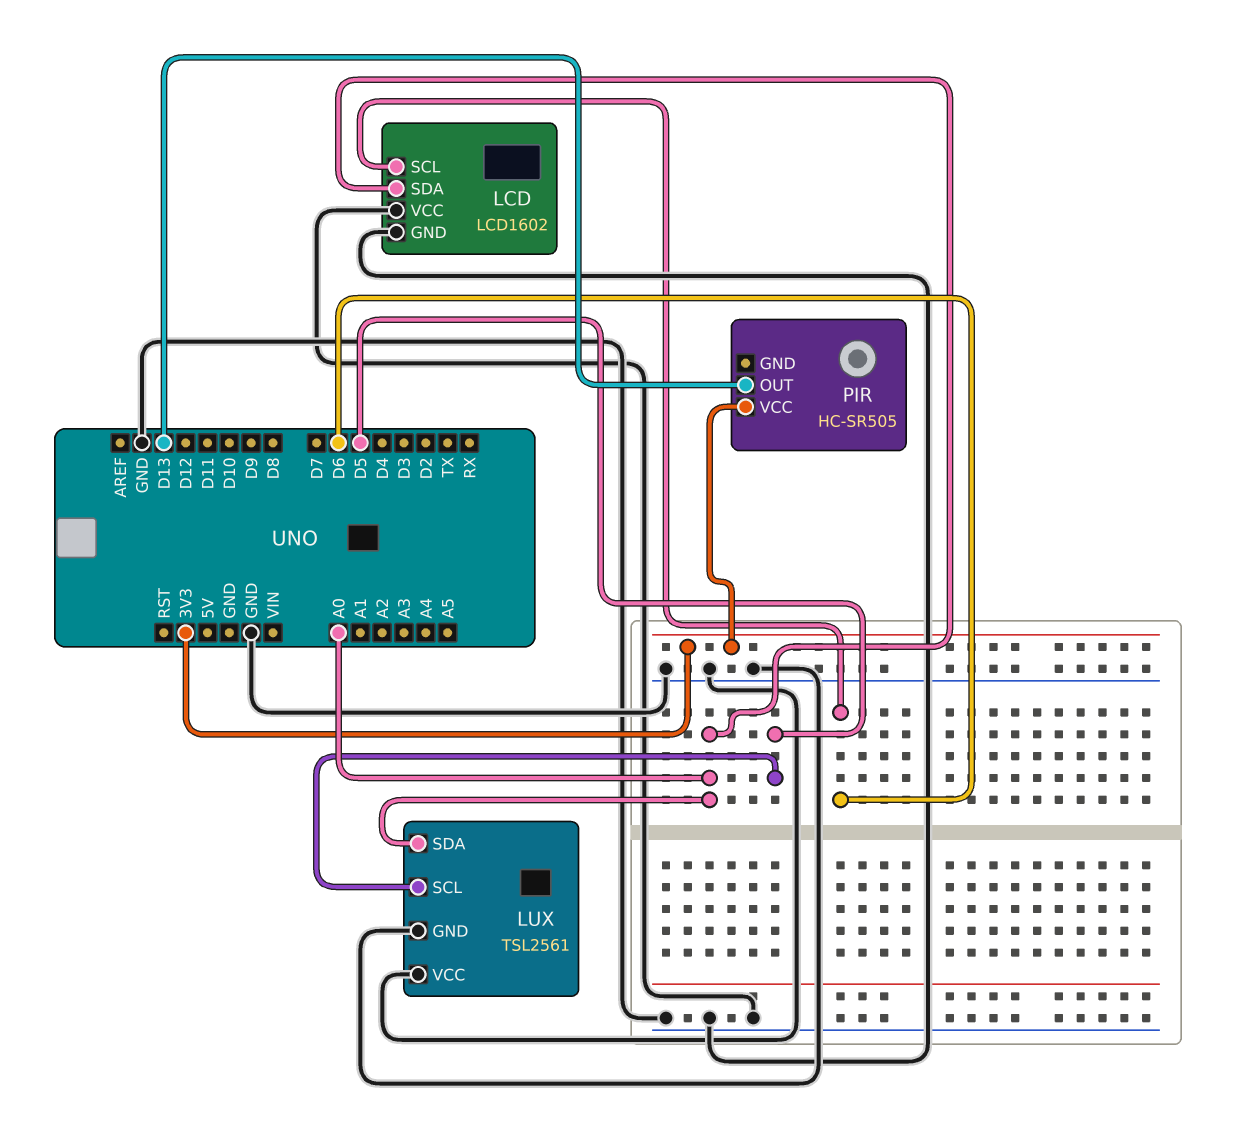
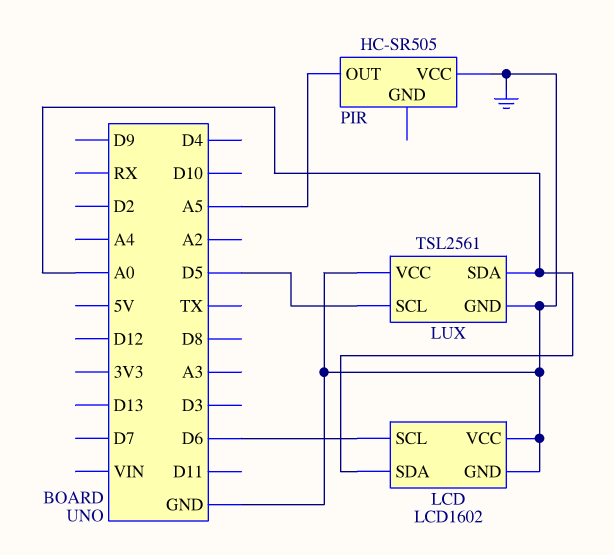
PIR pin OUT: D13 -> A5
PIR pin VCC: 3V3 -> GND

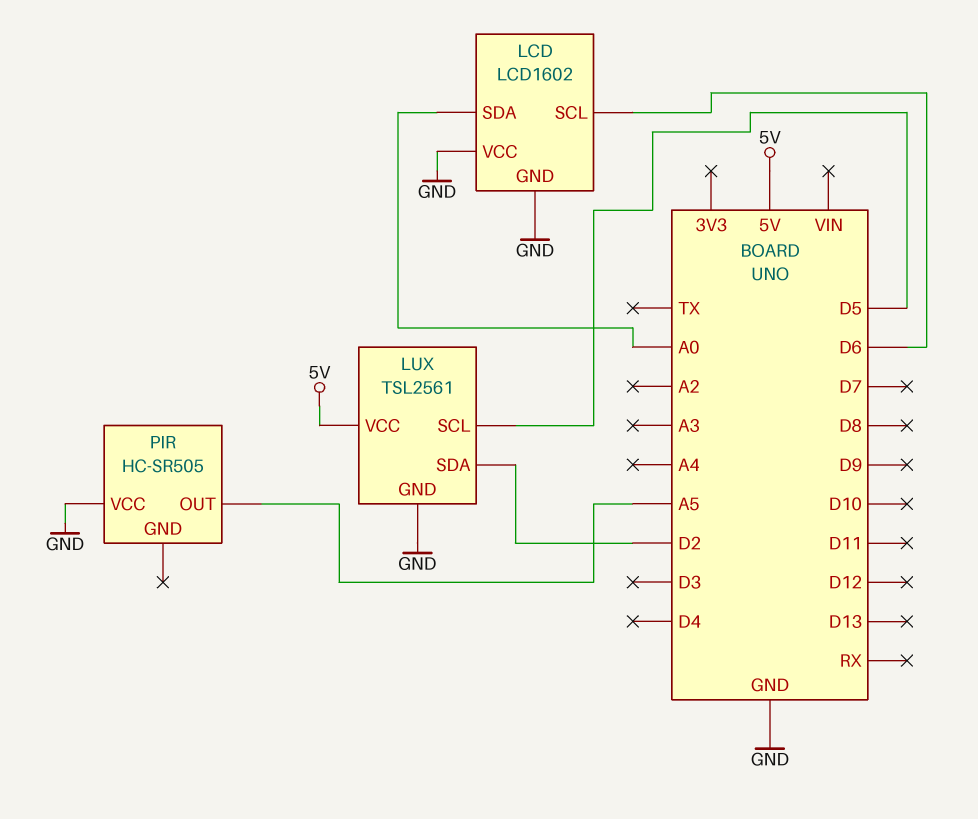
LUX pin SDA: A0 -> D2
LUX pin VCC: GND -> 5V

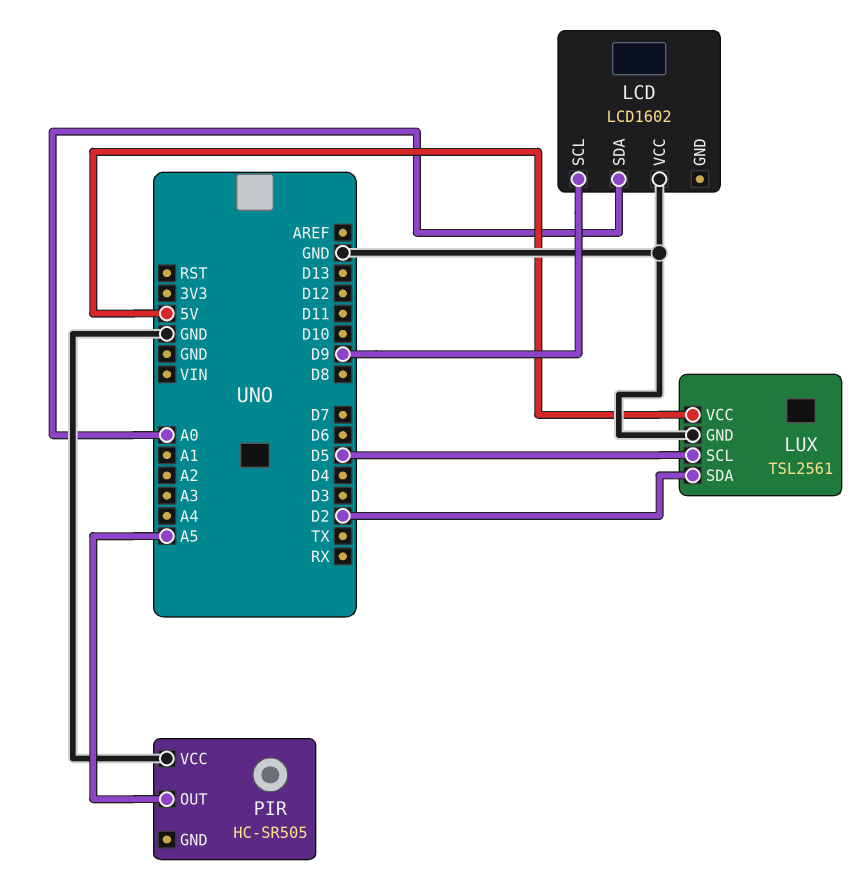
LCD pin GND: GND -> none
LCD pin SCL: D6 -> D9

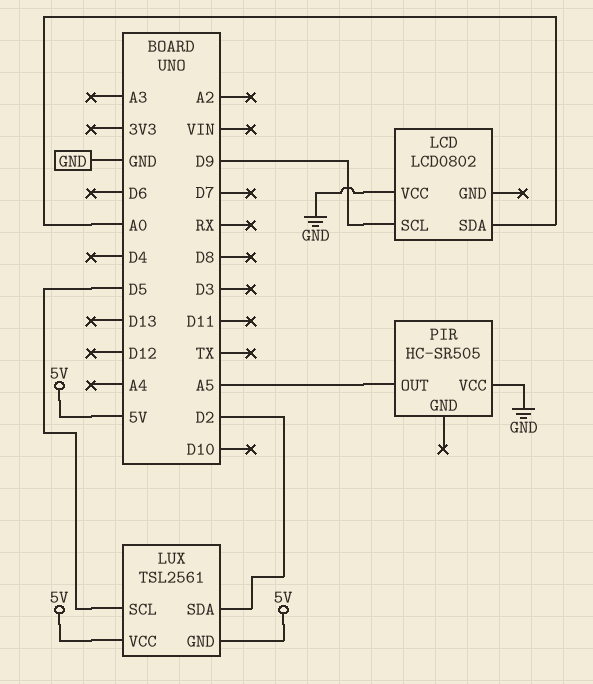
LCD: LCD1602 -> LCD0802
LUX pin GND: GND -> 5V

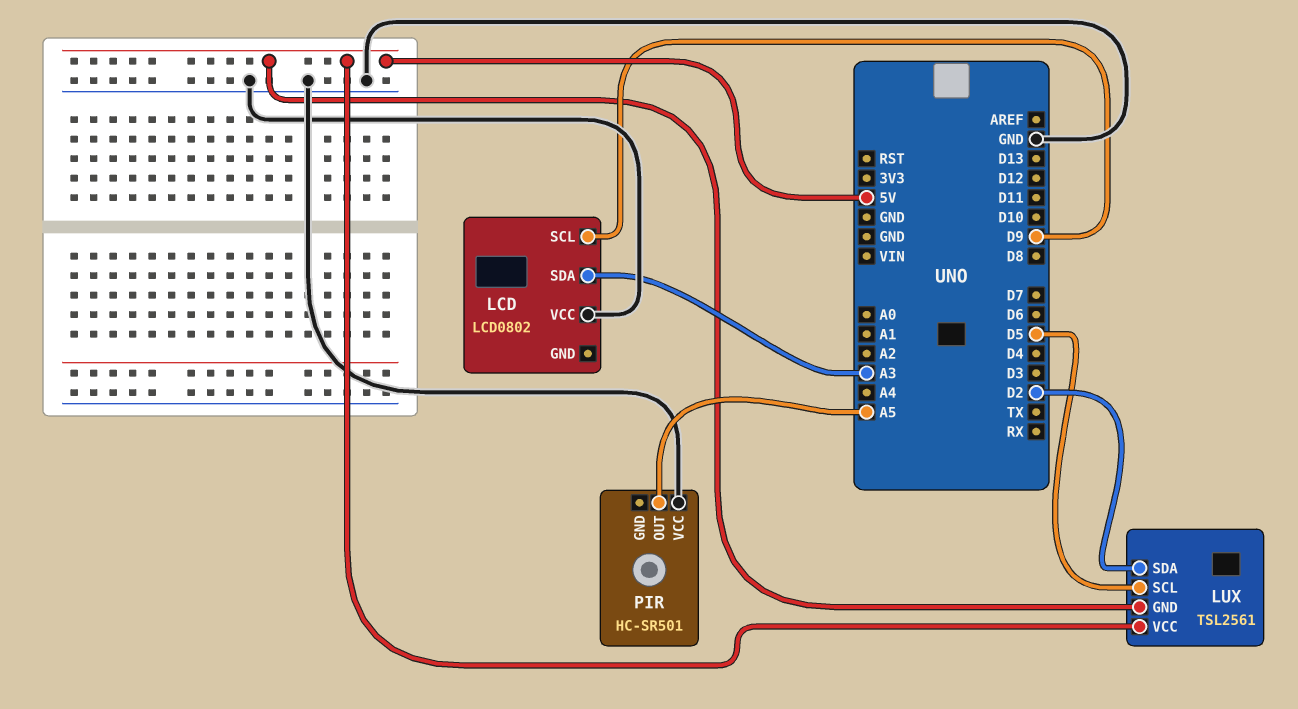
LCD pin SDA: A0 -> A3
PIR: HC-SR505 -> HC-SR501

